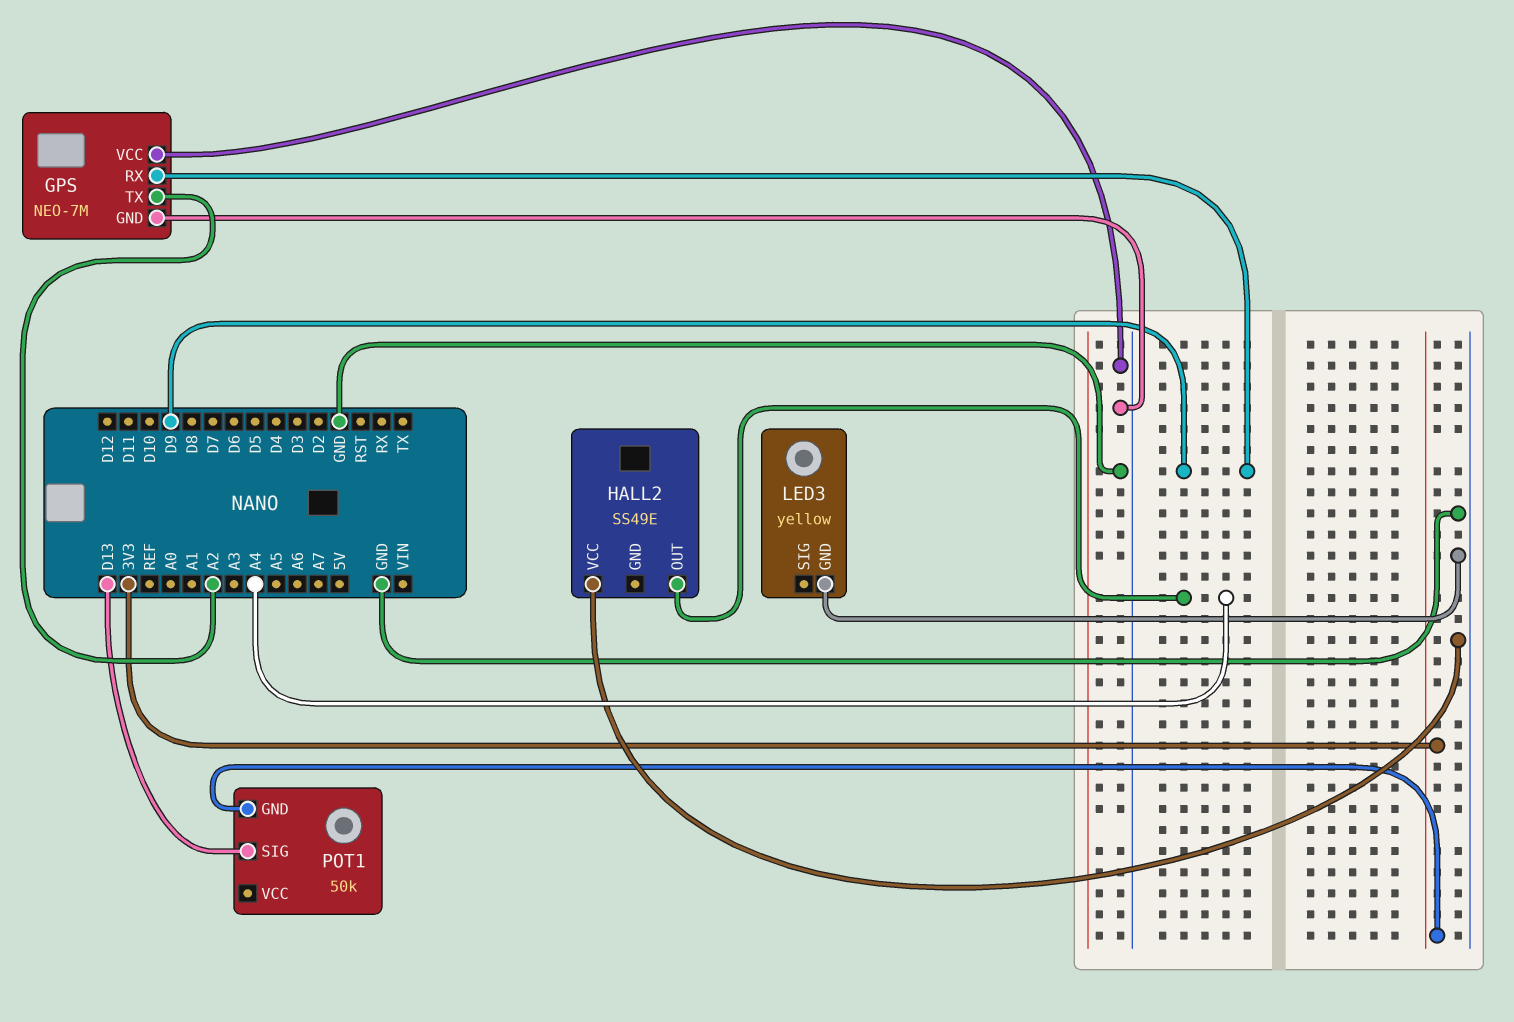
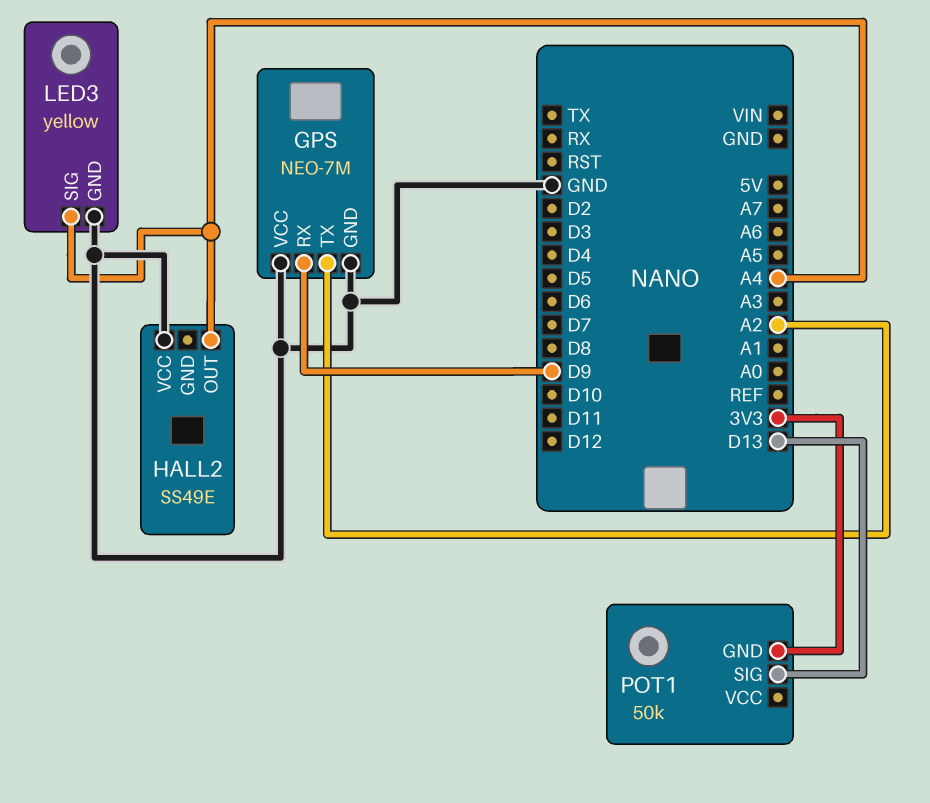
LED3 pin SIG: none -> A4

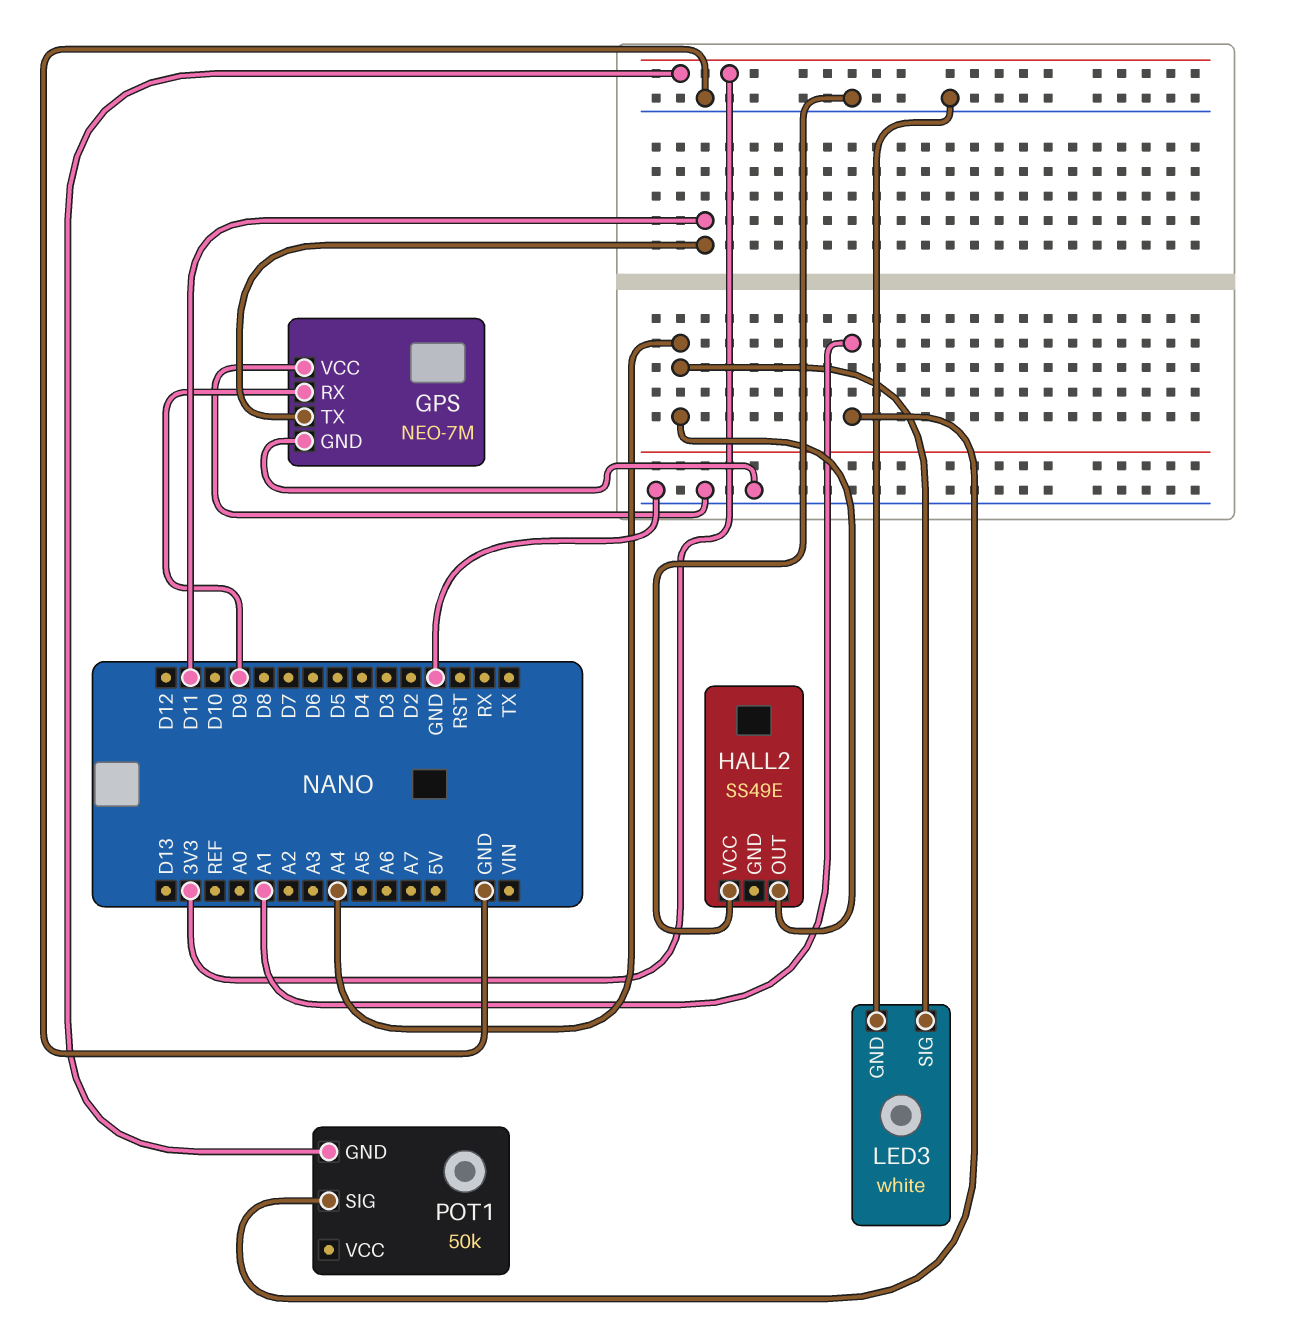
GPS pin TX: A2 -> D11
LED3: yellow -> white
POT1 pin SIG: D13 -> A1

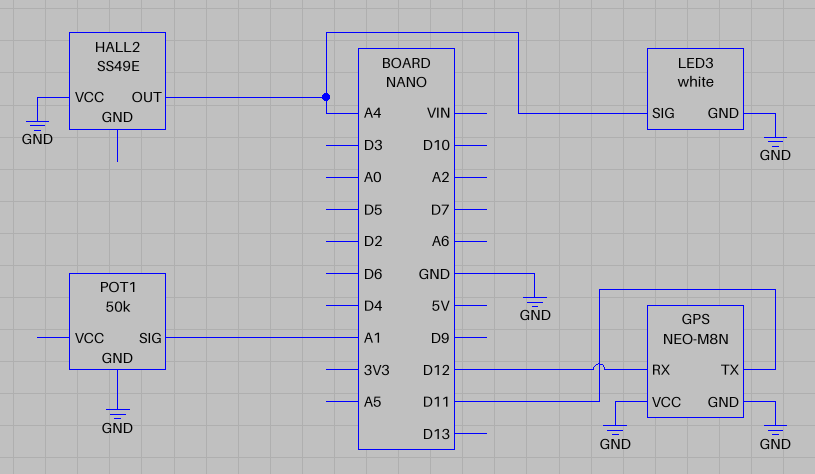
GPS: NEO-7M -> NEO-M8N
GPS pin RX: D9 -> D12
POT1 pin GND: 3V3 -> GND

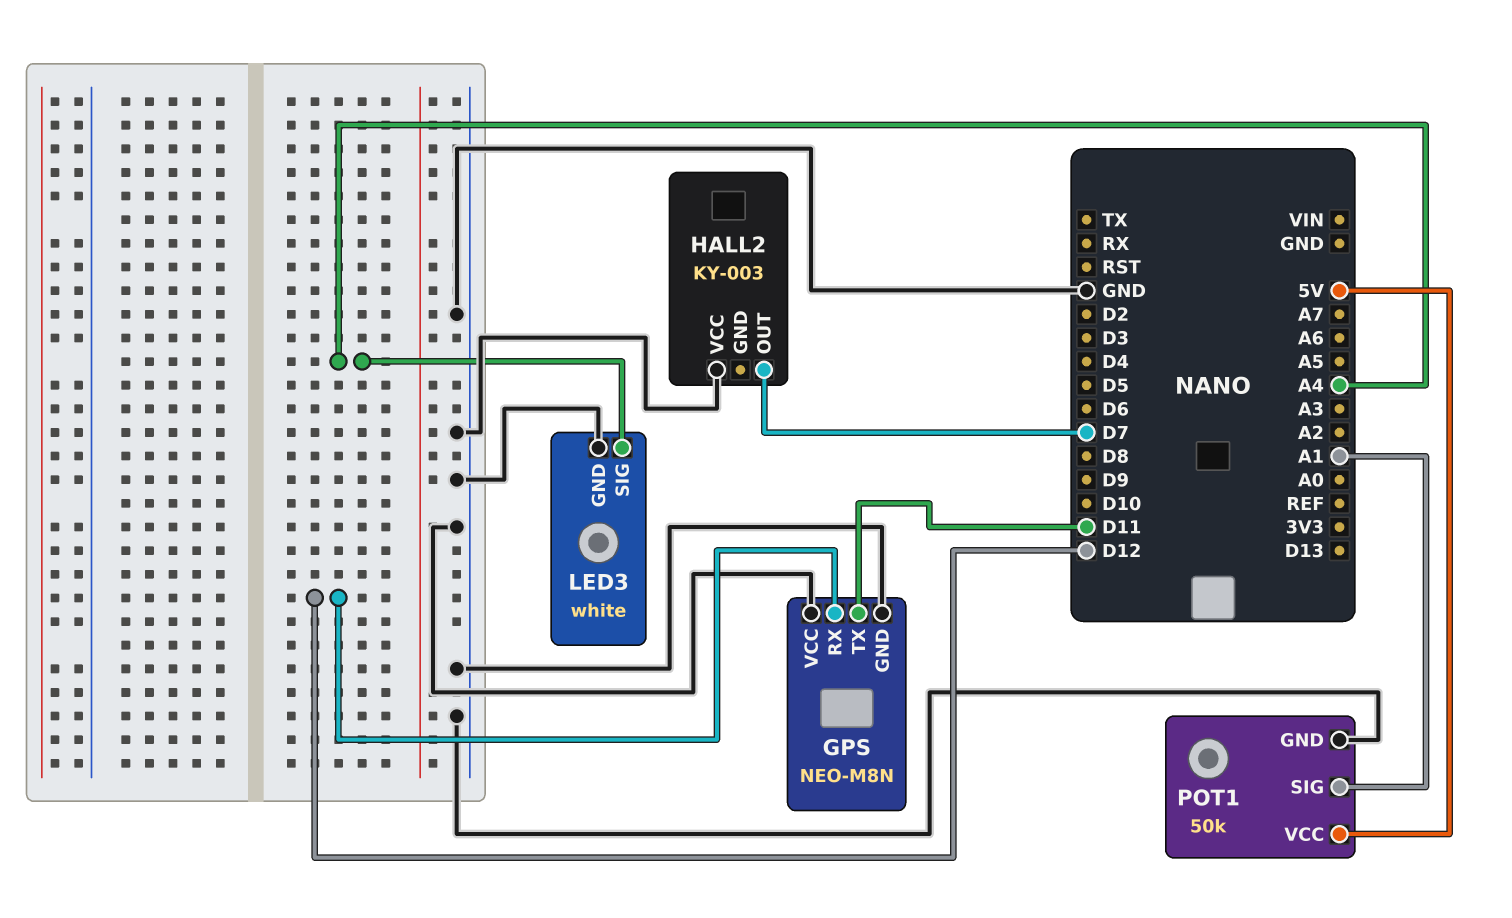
HALL2: SS49E -> KY-003
HALL2 pin OUT: A4 -> D7
POT1 pin VCC: none -> 5V

